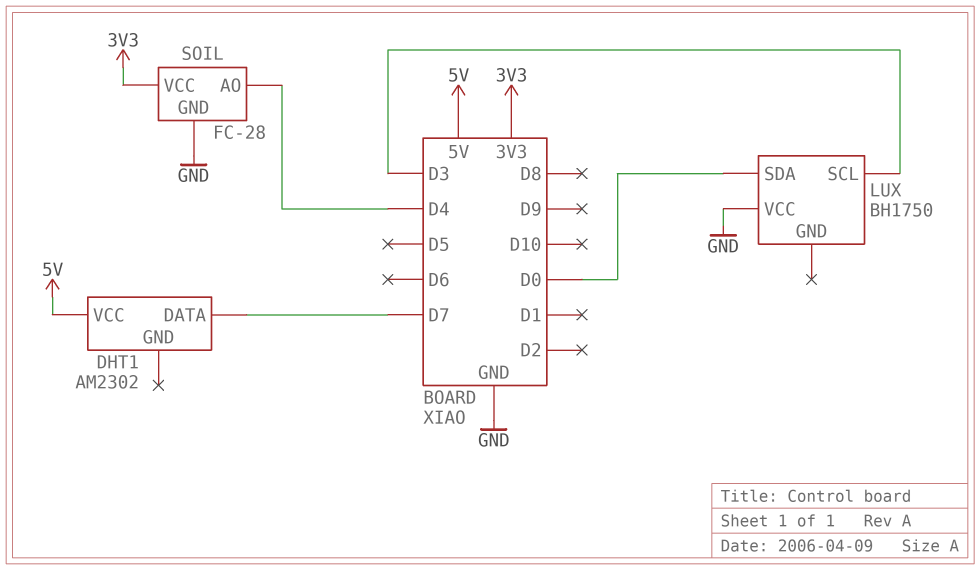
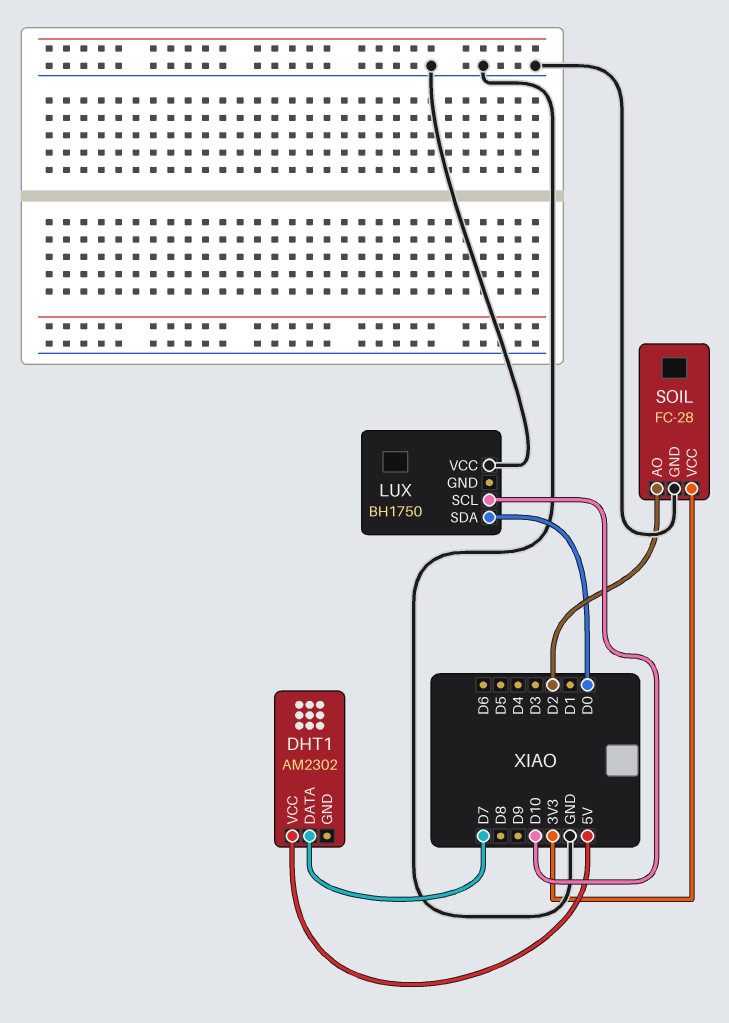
LUX pin SCL: D3 -> D10
SOIL pin AO: D4 -> D2

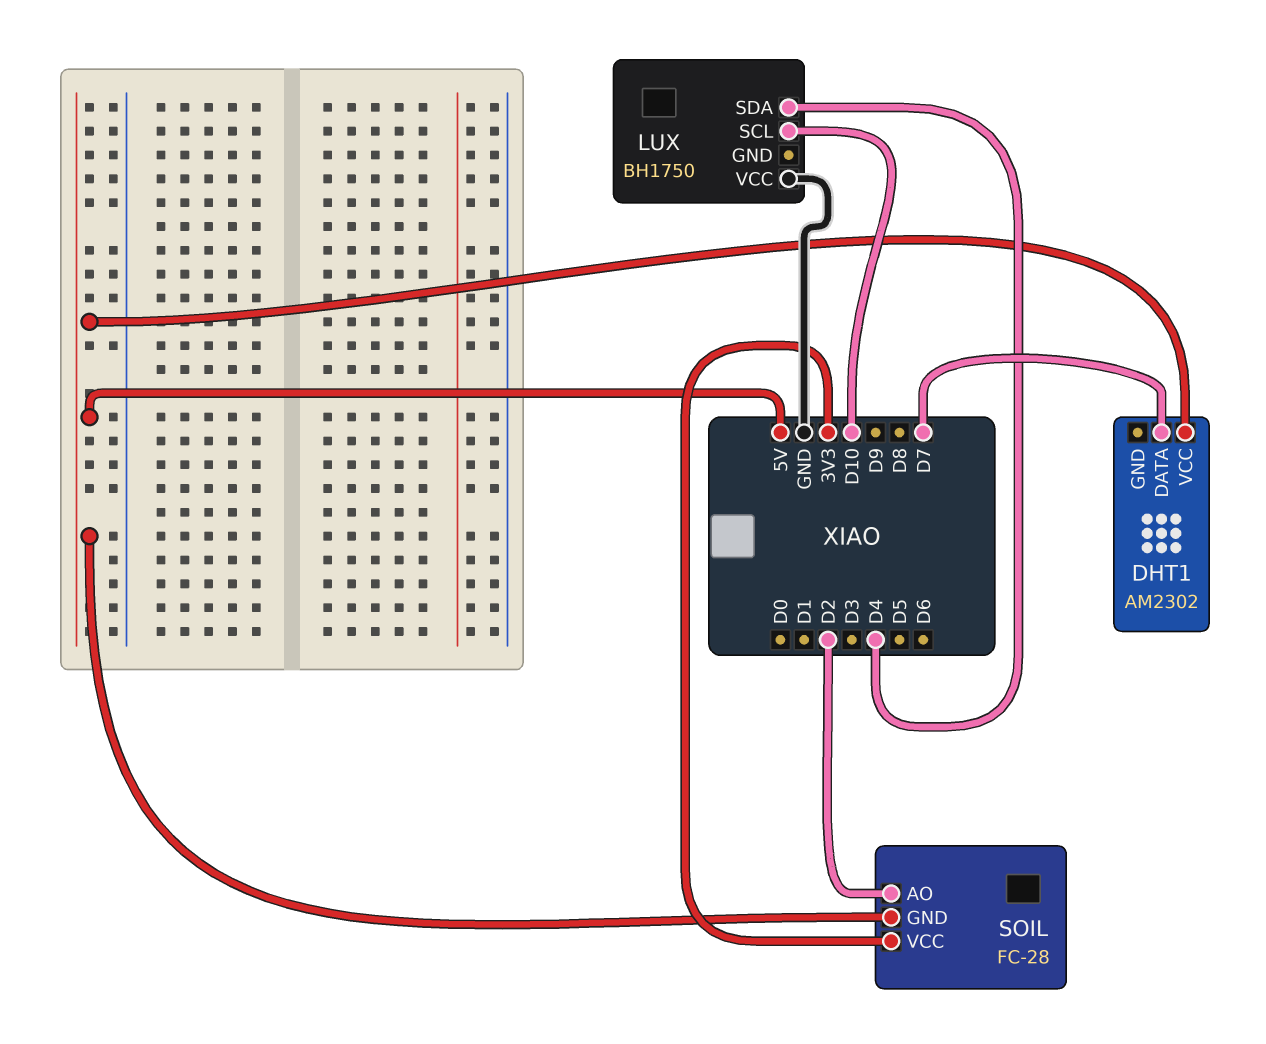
LUX pin SDA: D0 -> D4
SOIL pin GND: GND -> 5V

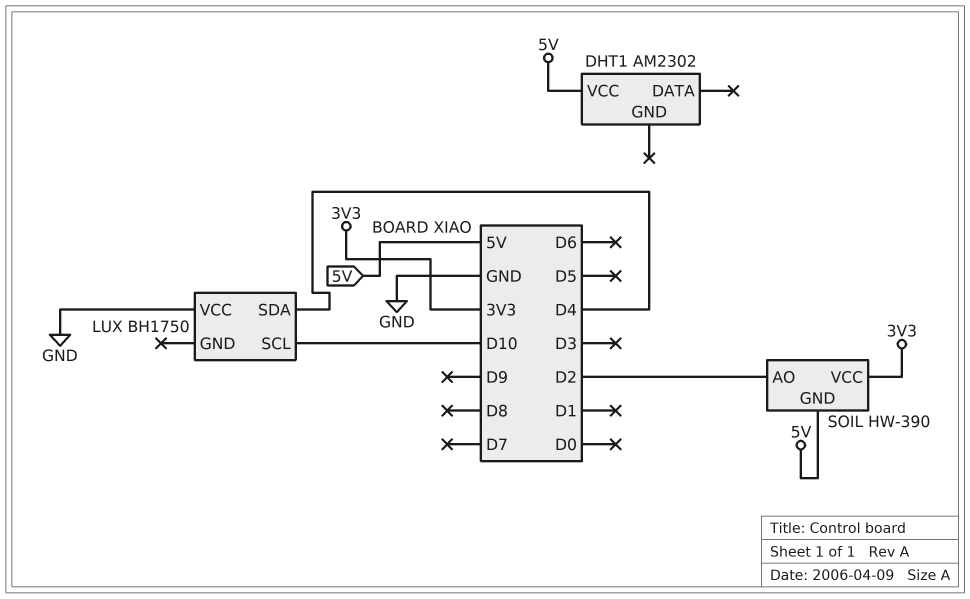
DHT1 pin DATA: D7 -> none
SOIL: FC-28 -> HW-390

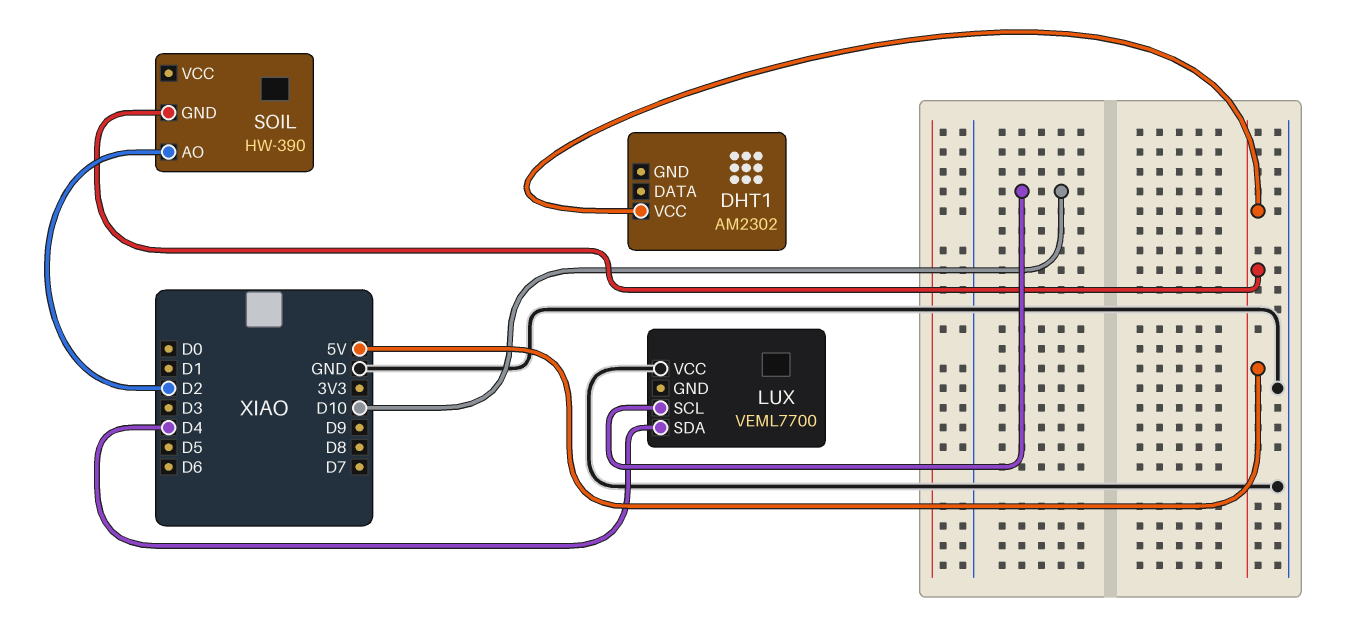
LUX: BH1750 -> VEML7700
SOIL pin VCC: 3V3 -> none

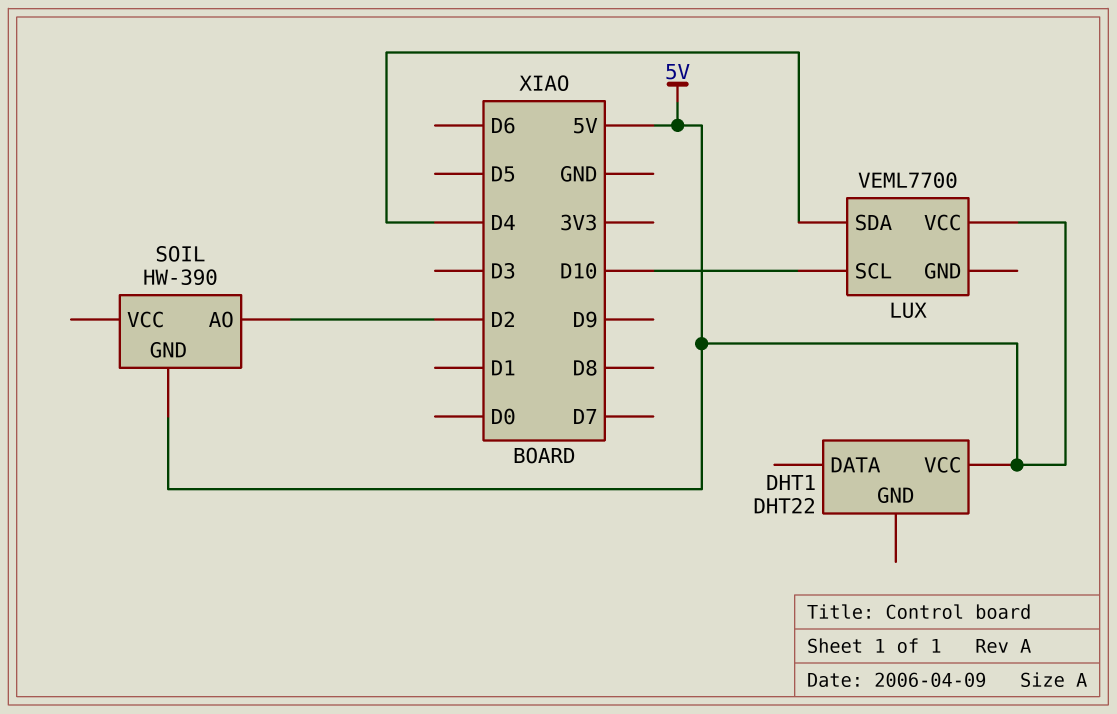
DHT1: AM2302 -> DHT22
LUX pin VCC: GND -> 5V

